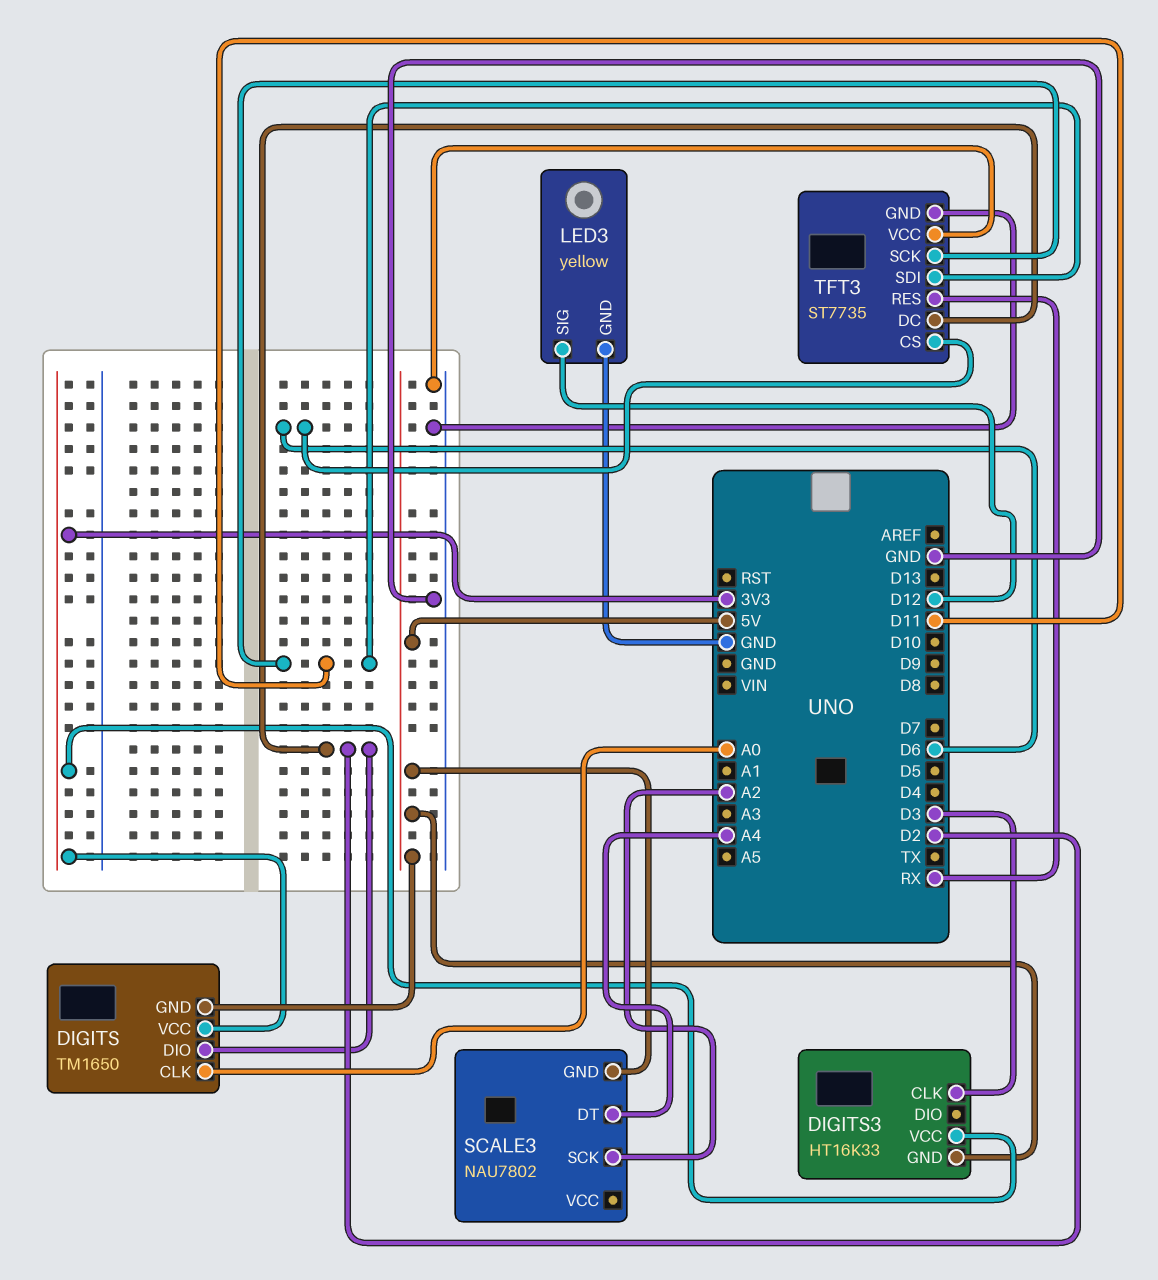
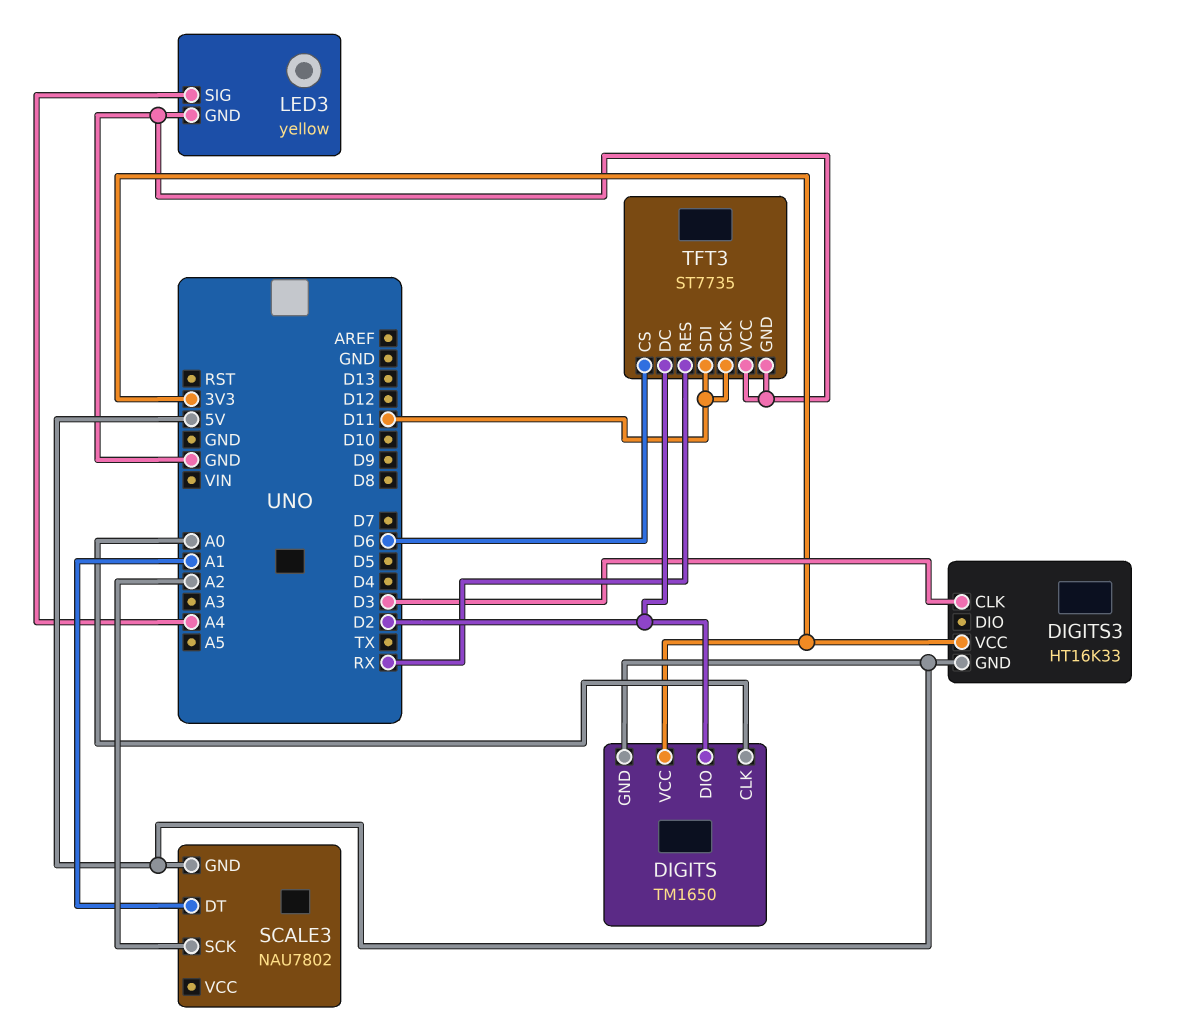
LED3 pin SIG: D12 -> A4
SCALE3 pin DT: A4 -> A1

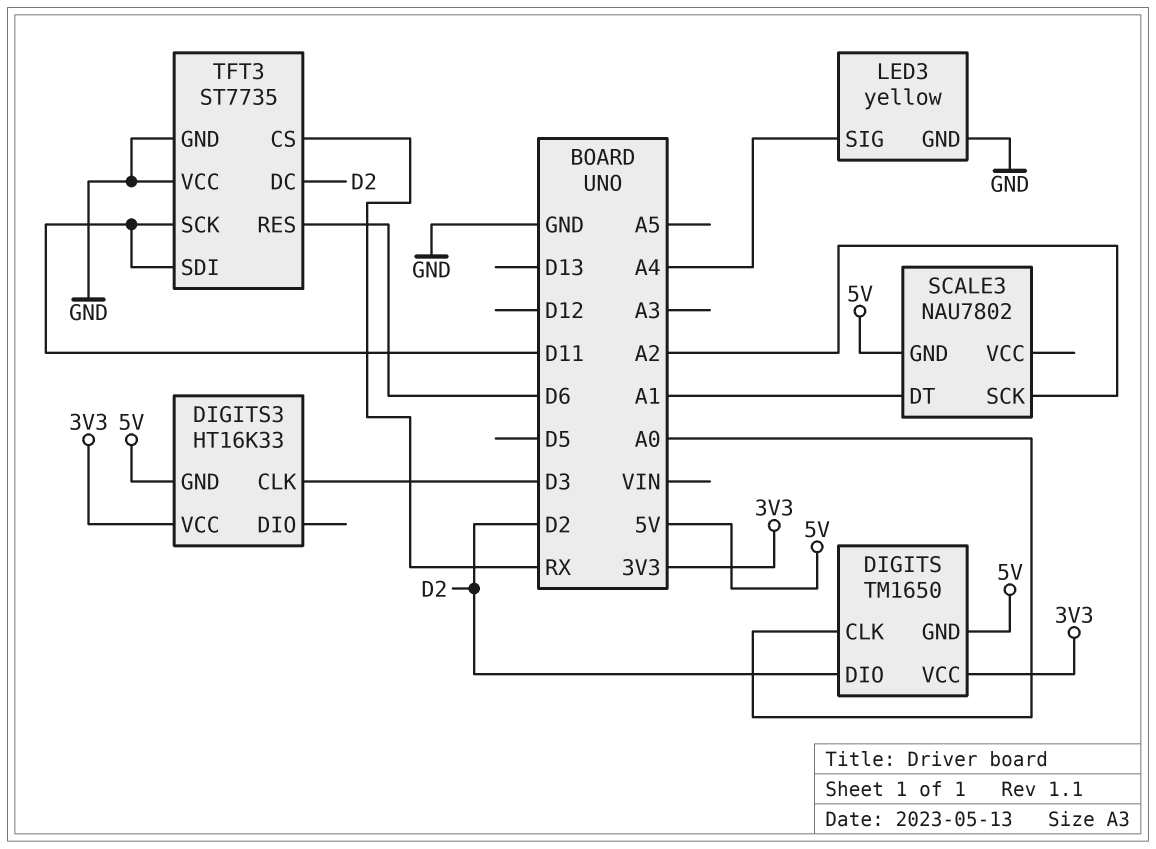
TFT3 pin CS: D6 -> RX
TFT3 pin RES: RX -> D6

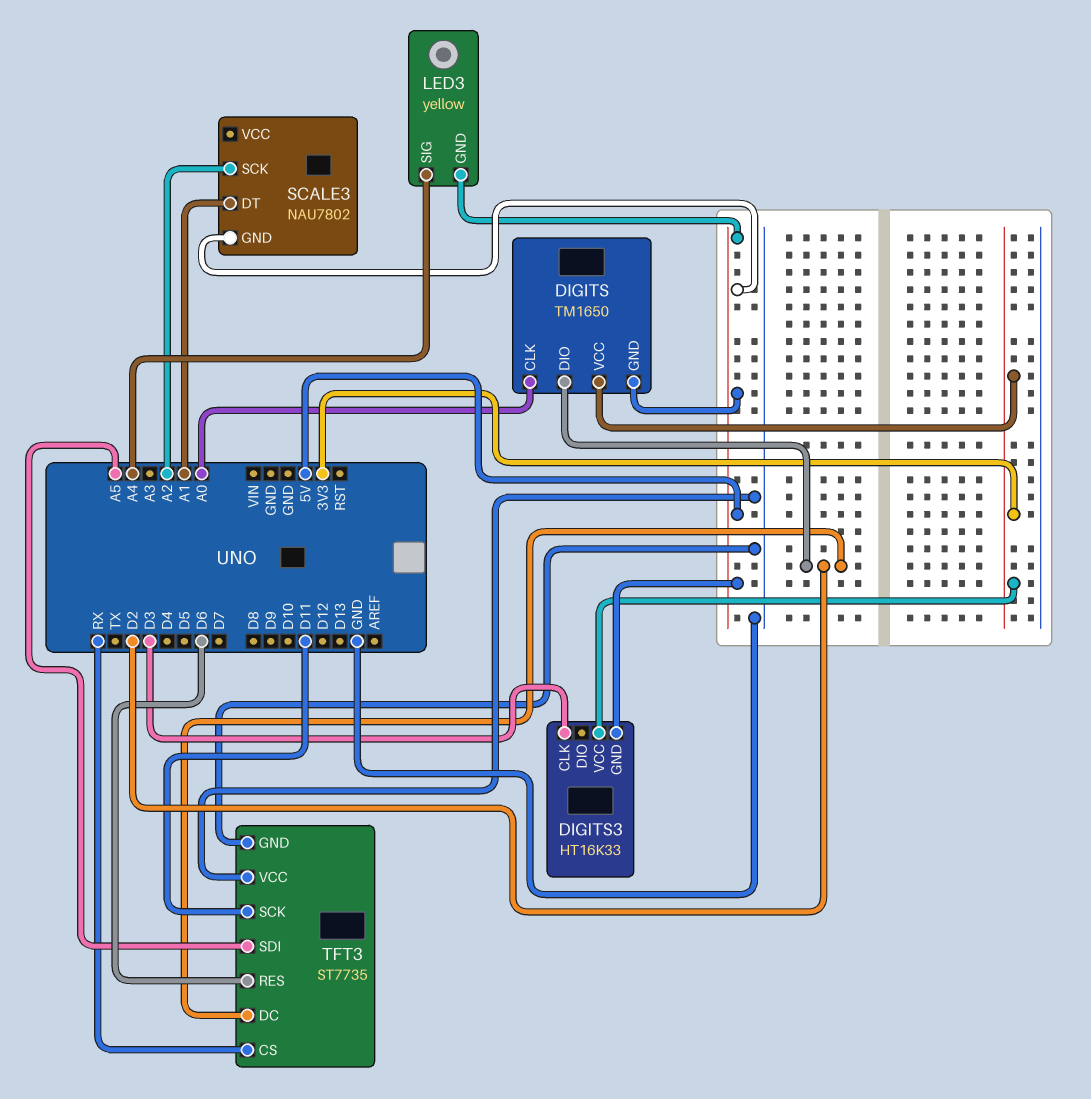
LED3 pin GND: GND -> 5V
TFT3 pin SDI: D11 -> A5

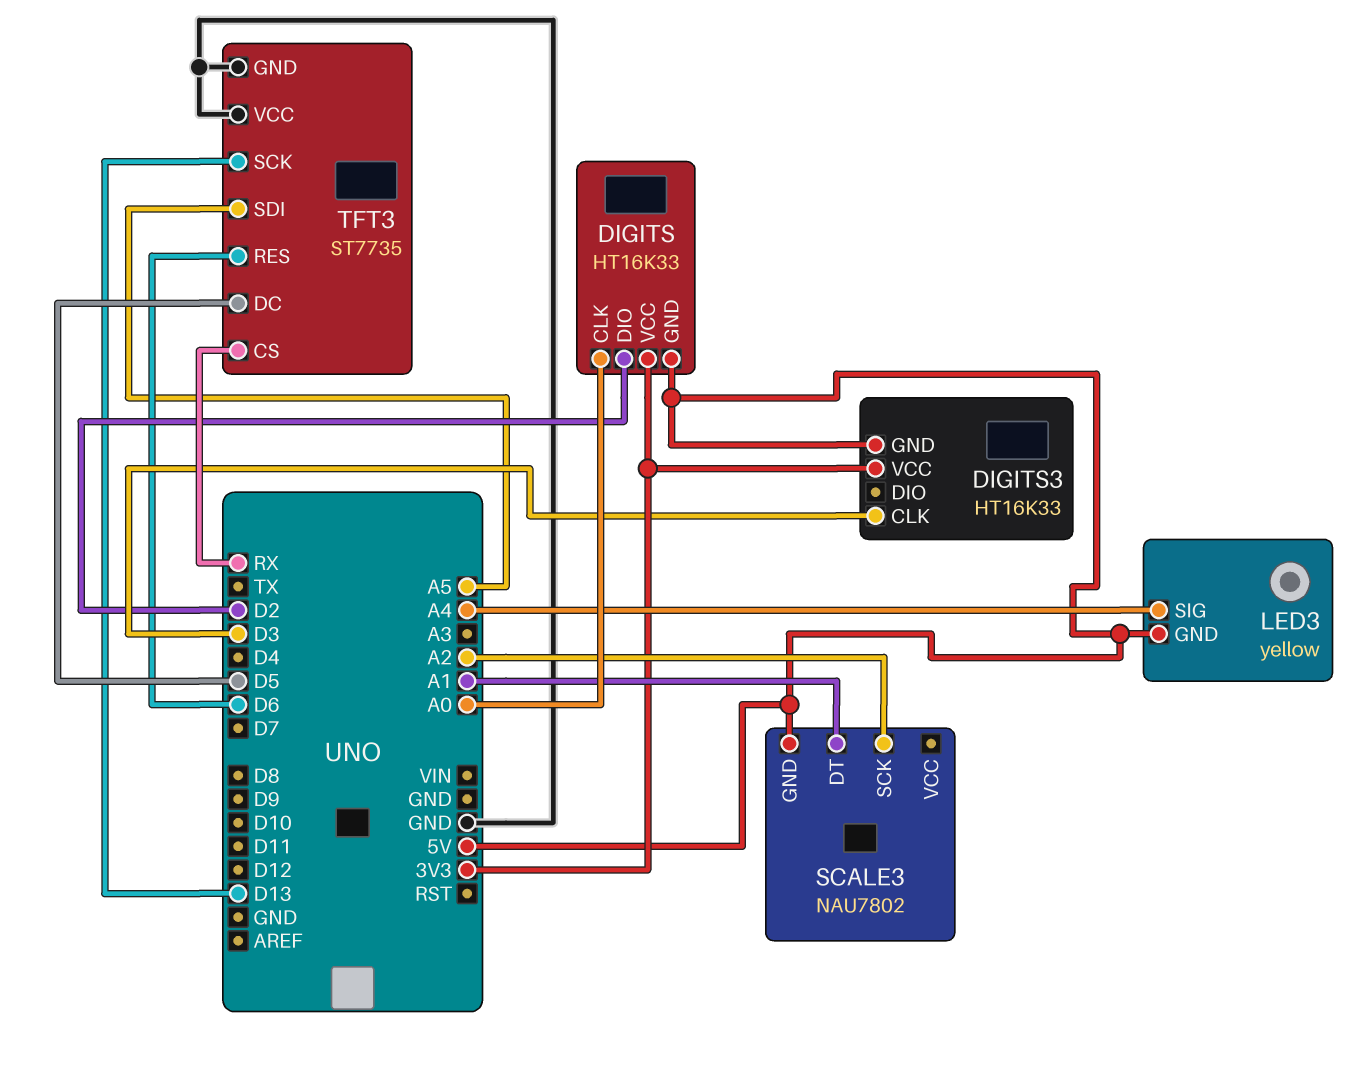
DIGITS: TM1650 -> HT16K33
TFT3 pin DC: D2 -> D5
TFT3 pin SCK: D11 -> D13

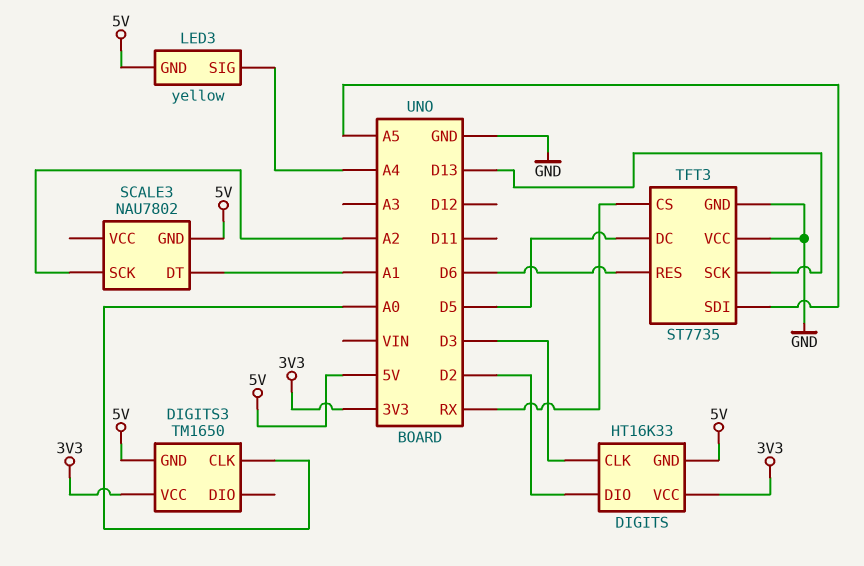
DIGITS pin CLK: A0 -> D3
DIGITS3: HT16K33 -> TM1650
DIGITS3 pin CLK: D3 -> A0

